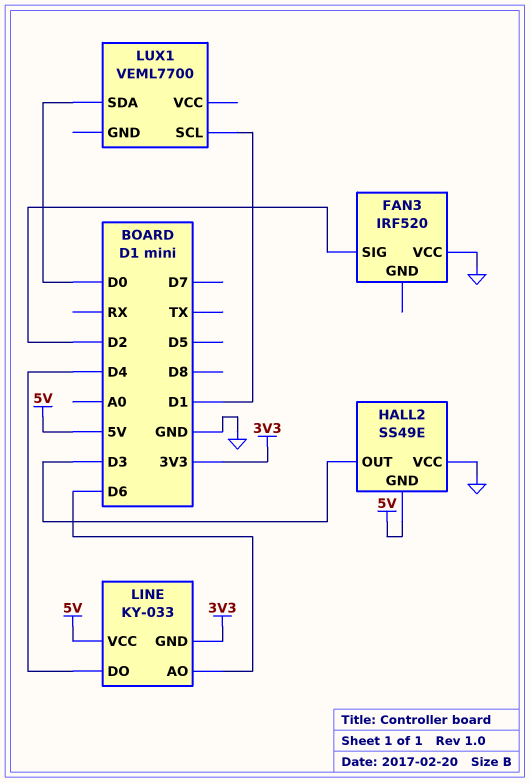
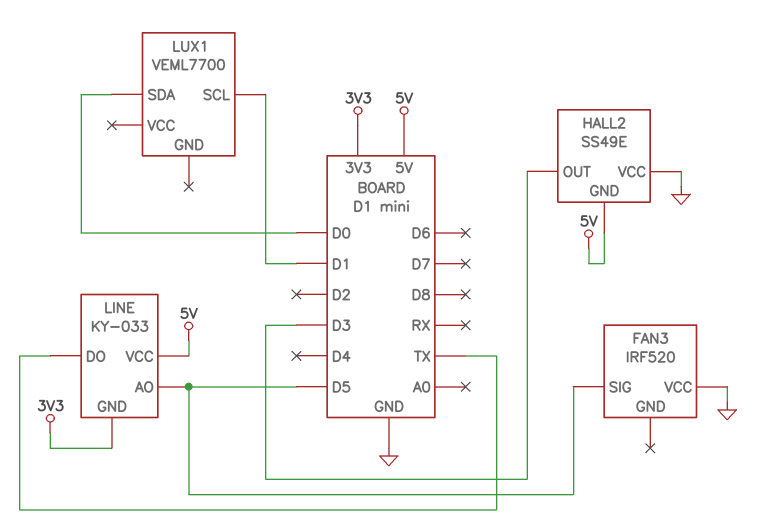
FAN3 pin SIG: D2 -> D5
LINE pin AO: D6 -> D5
LINE pin DO: D4 -> TX

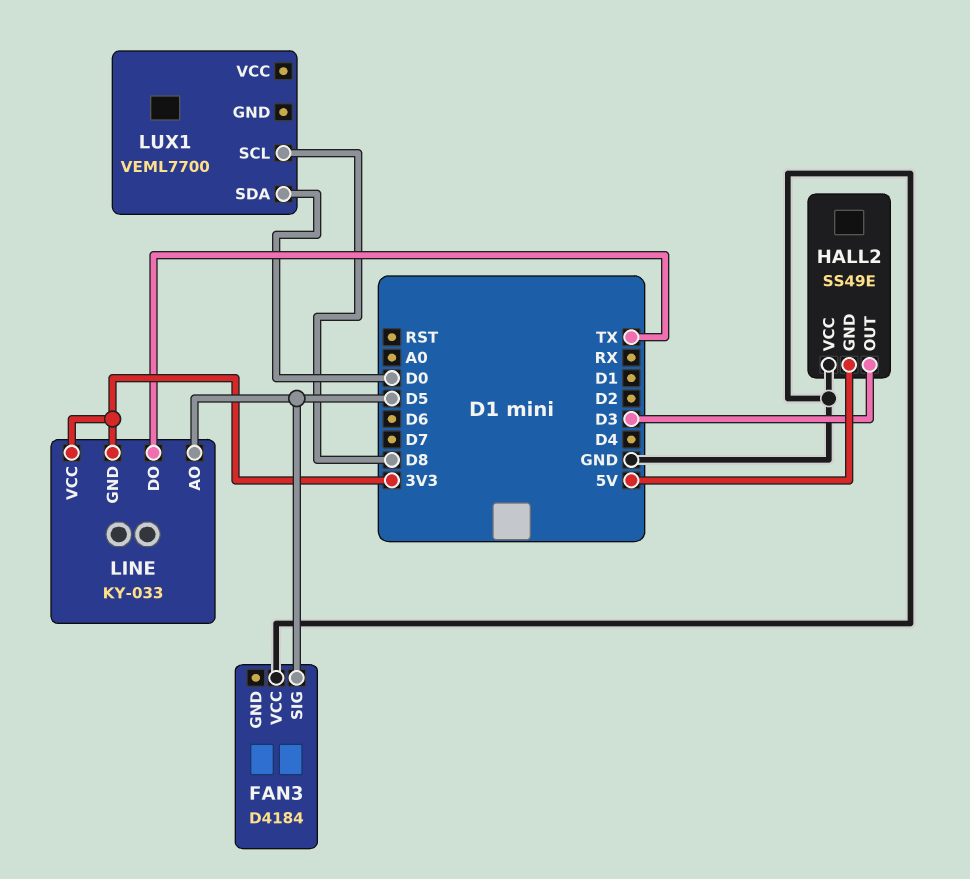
FAN3: IRF520 -> D4184
LINE pin VCC: 5V -> 3V3
LUX1 pin SCL: D1 -> D8

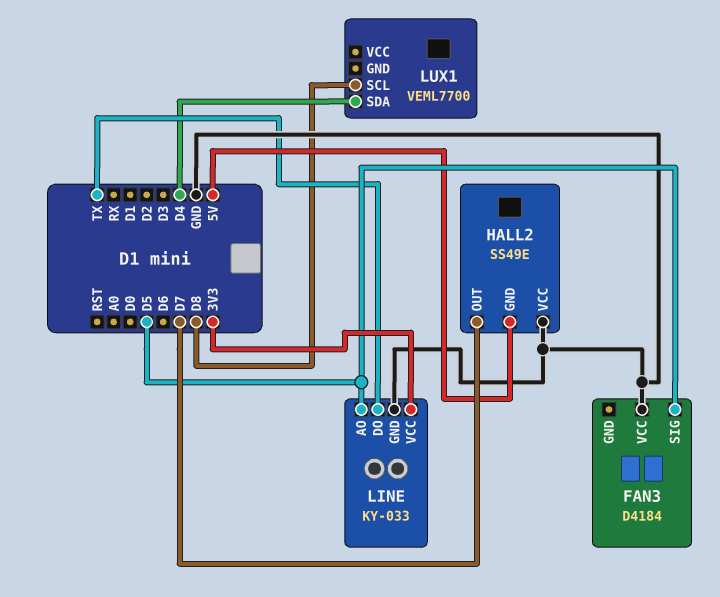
HALL2 pin OUT: D3 -> D7
LINE pin GND: 3V3 -> GND
LUX1 pin SDA: D0 -> D4

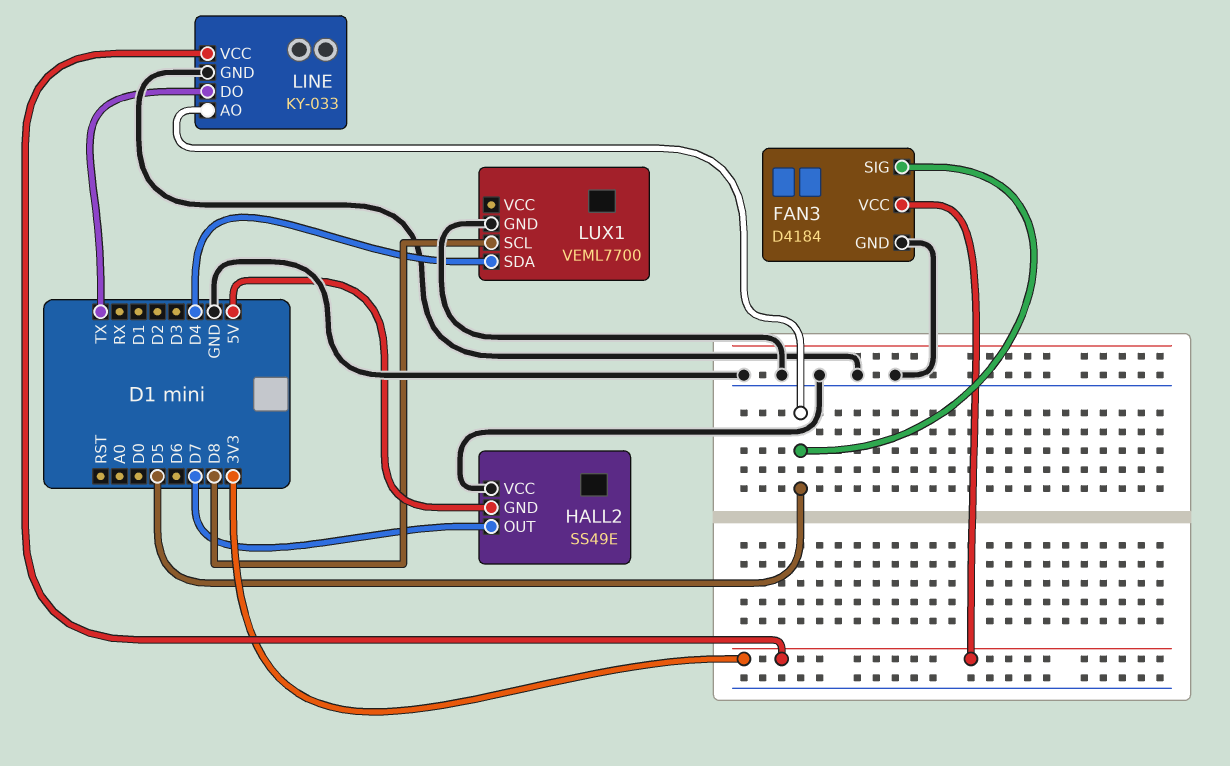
FAN3 pin GND: none -> GND
FAN3 pin VCC: GND -> 3V3
LUX1 pin GND: none -> GND

